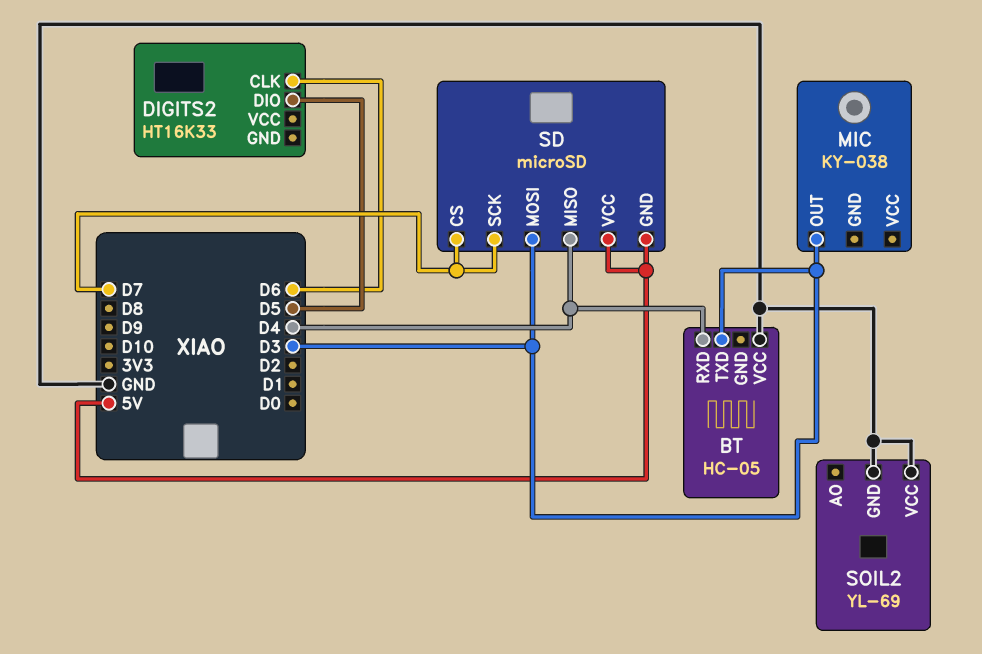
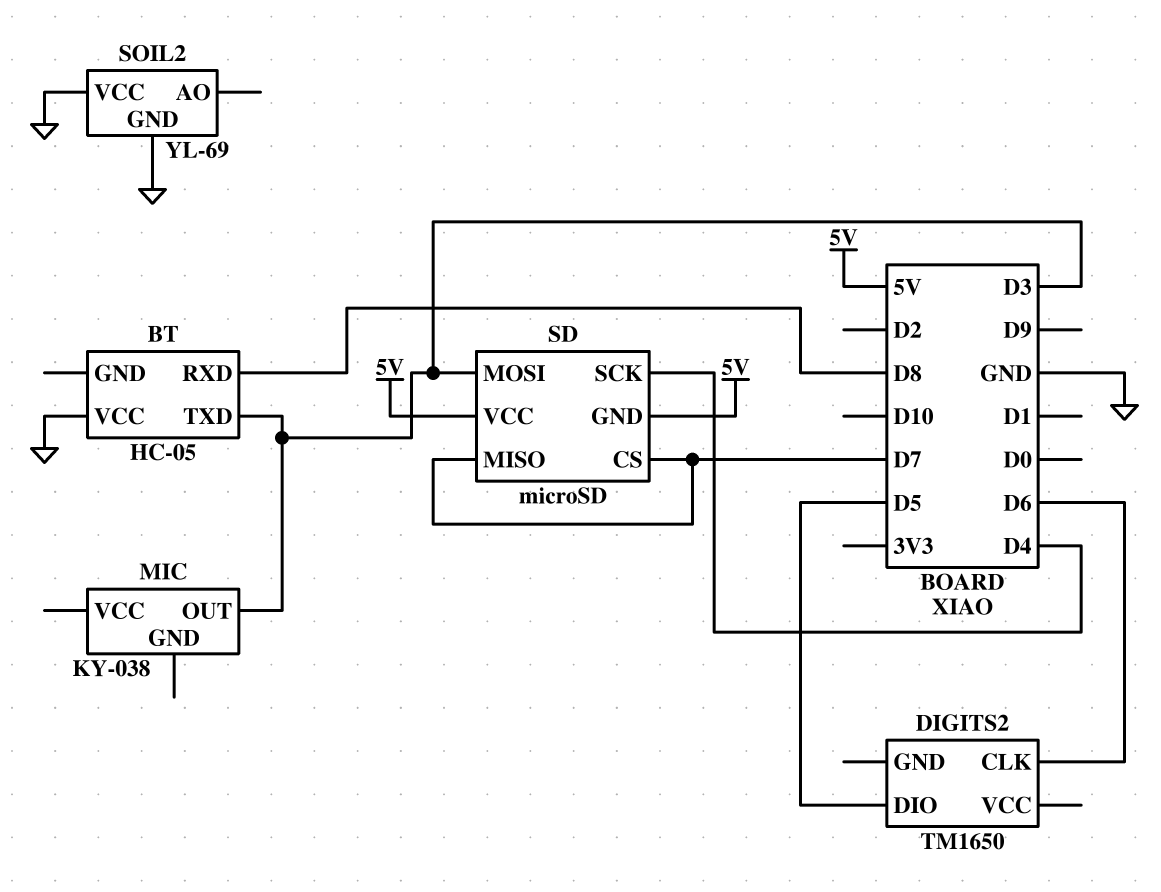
BT pin RXD: D4 -> D8
DIGITS2: HT16K33 -> TM1650
SD pin MISO: D4 -> D7
SD pin SCK: D7 -> D4

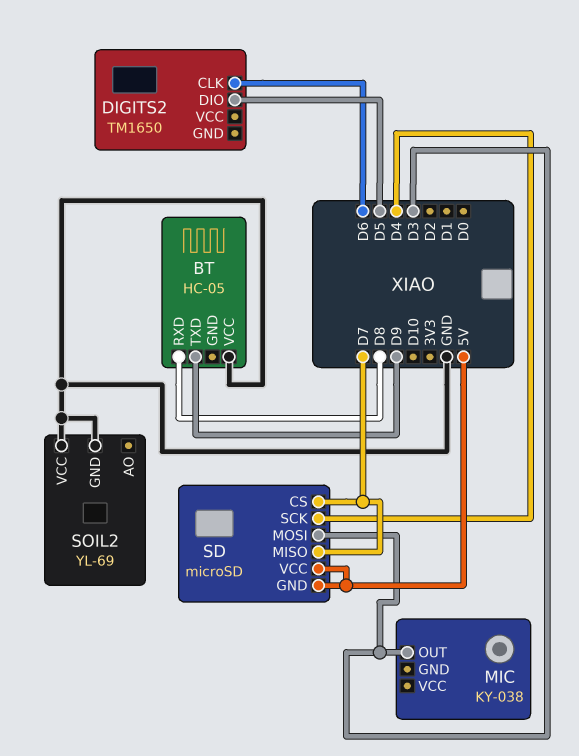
BT pin TXD: D3 -> D9

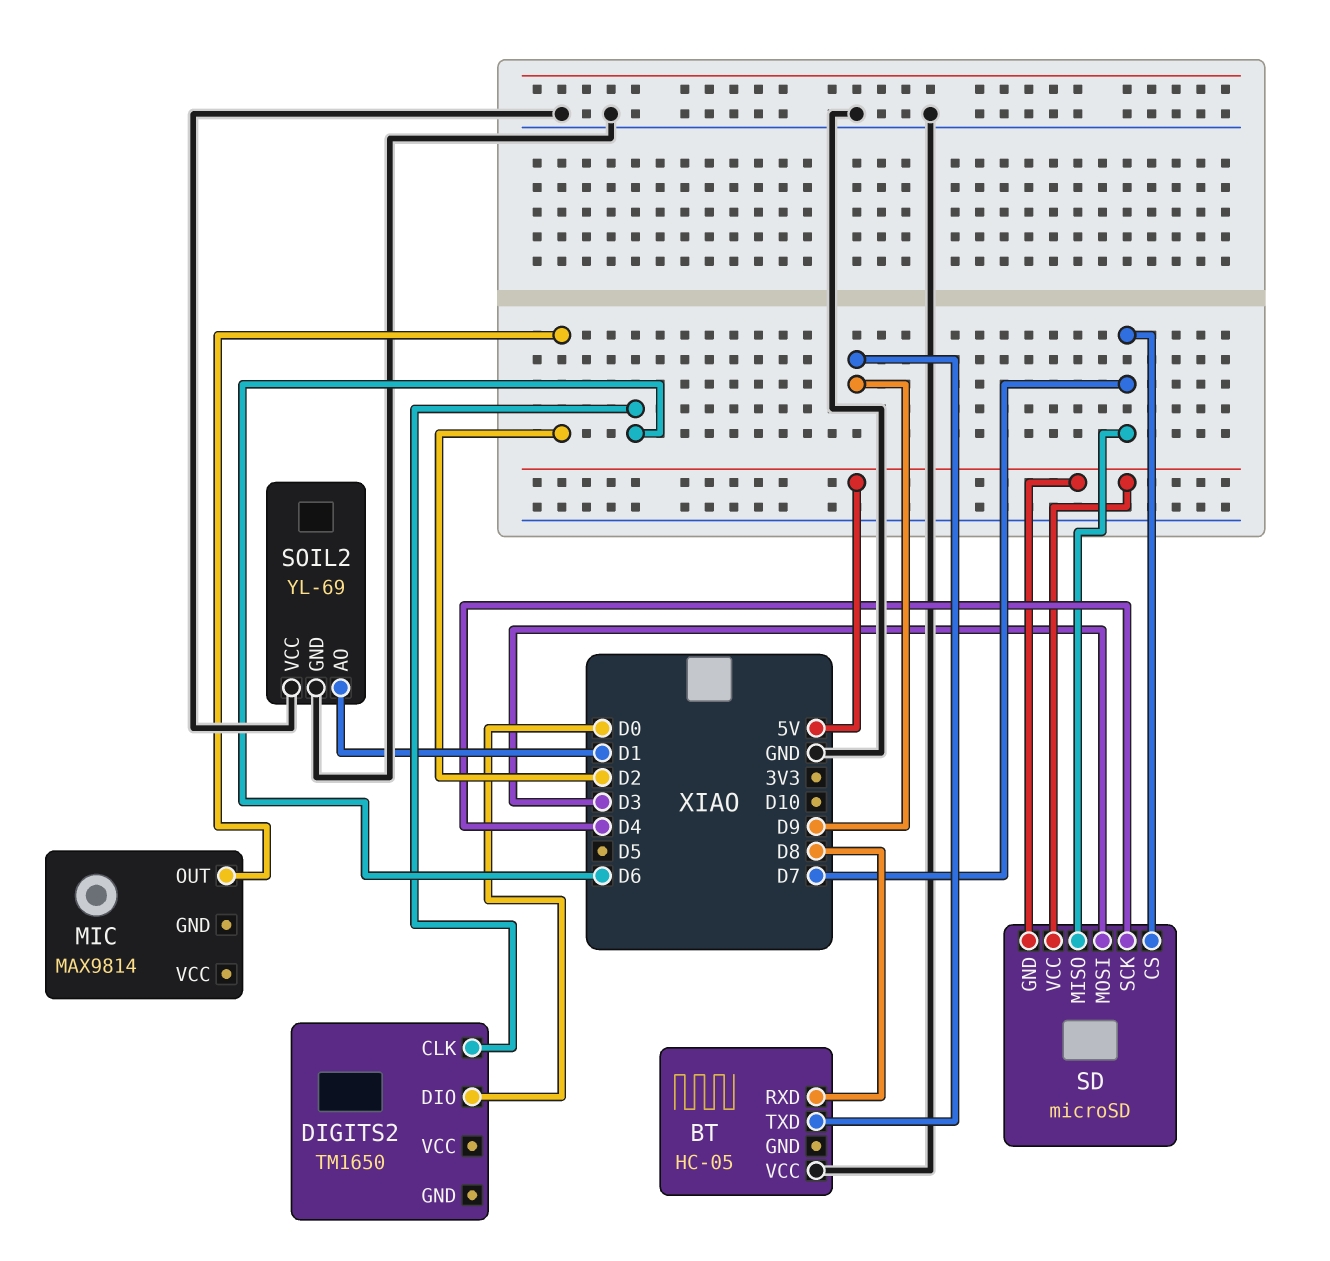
DIGITS2 pin DIO: D5 -> D0
MIC: KY-038 -> MAX9814
MIC pin OUT: D3 -> D2
SOIL2 pin AO: none -> D1

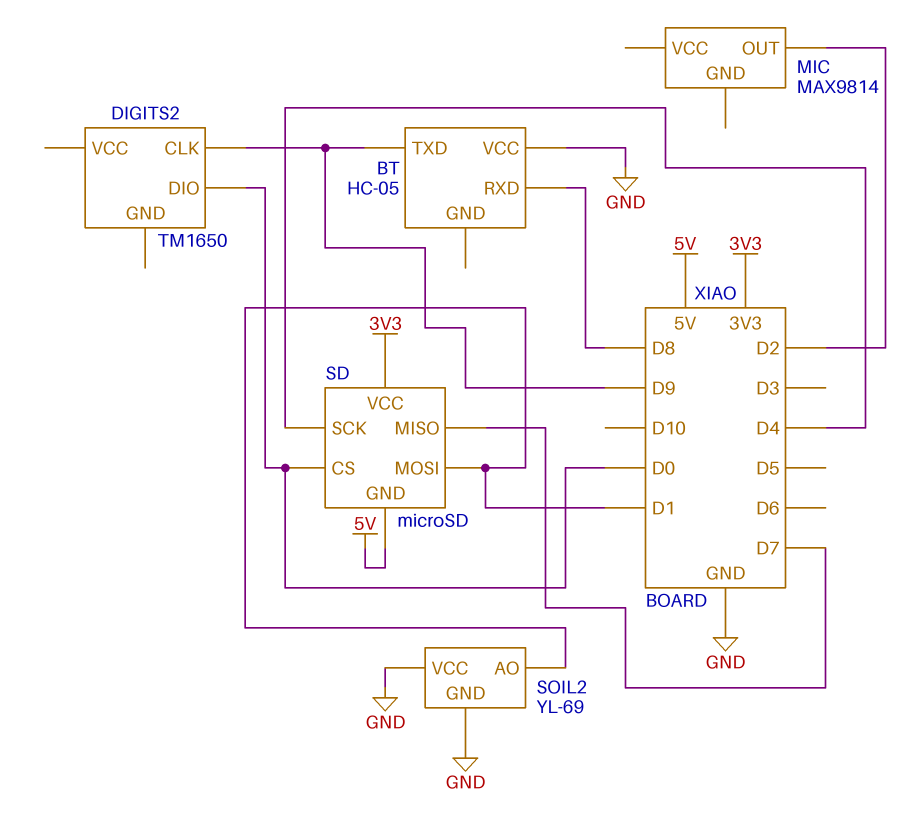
DIGITS2 pin CLK: D6 -> D9
SD pin CS: D7 -> D0
SD pin MOSI: D3 -> D1
SD pin VCC: 5V -> 3V3

